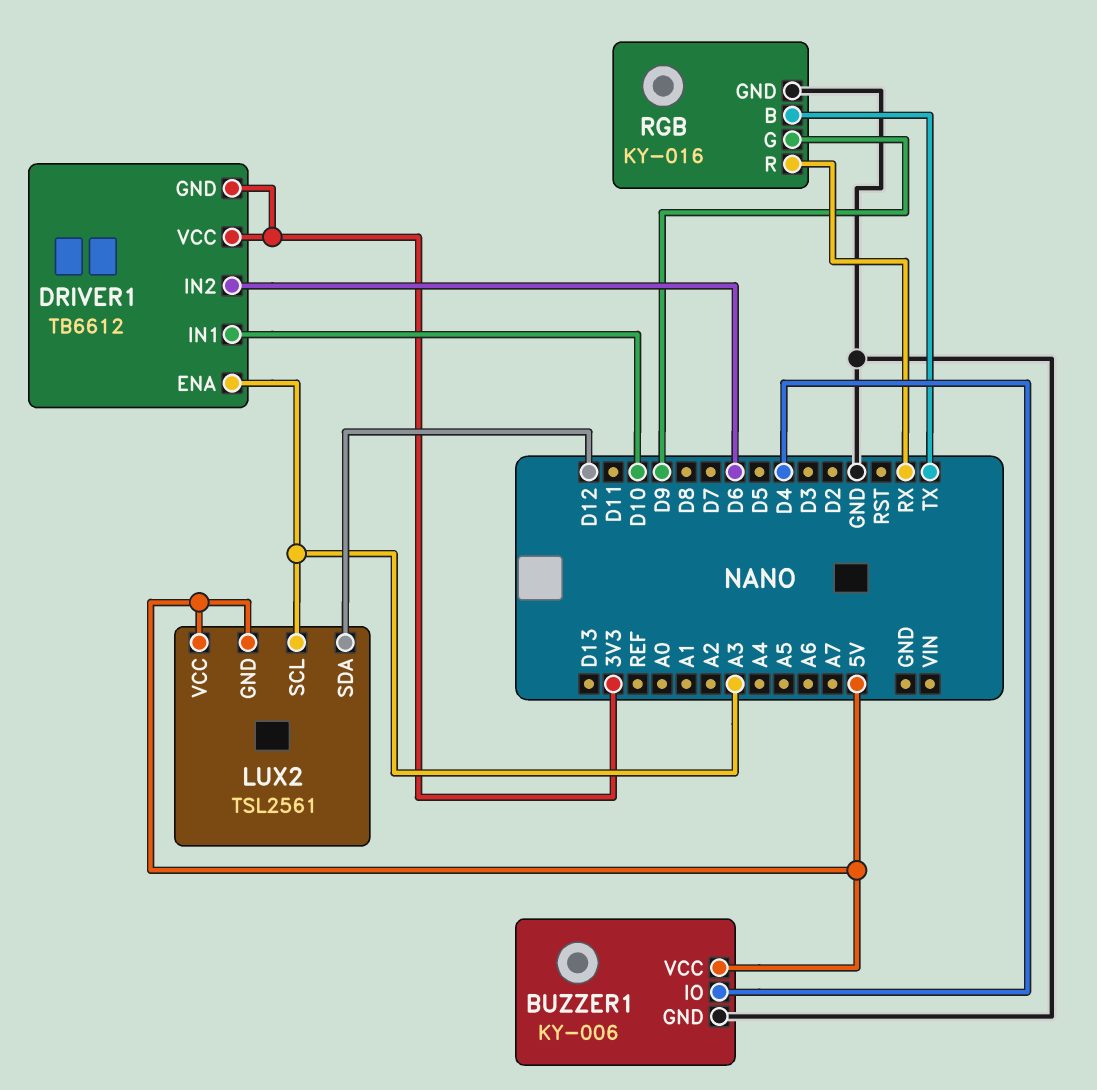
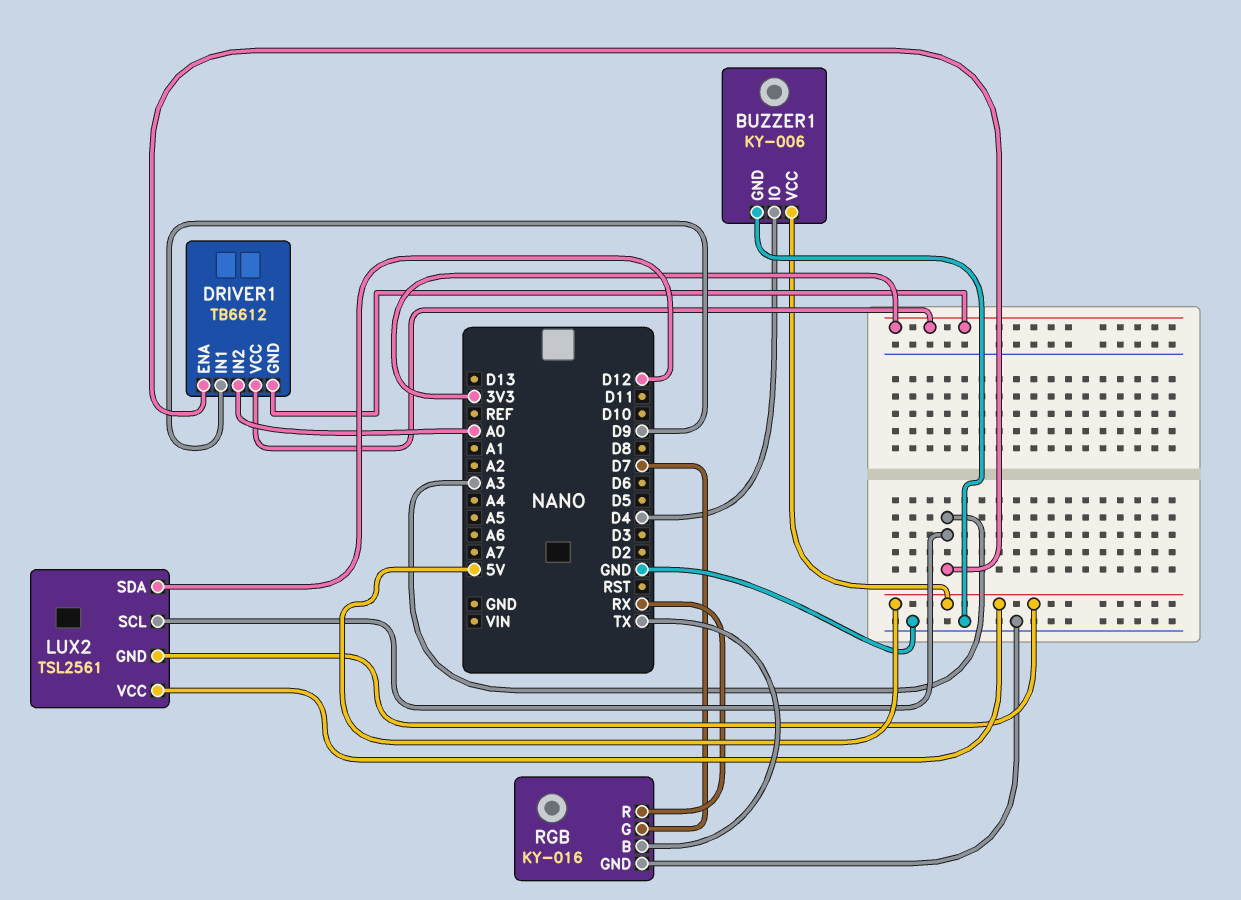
DRIVER1 pin IN1: D10 -> D9
DRIVER1 pin IN2: D6 -> A0
RGB pin G: D9 -> D7

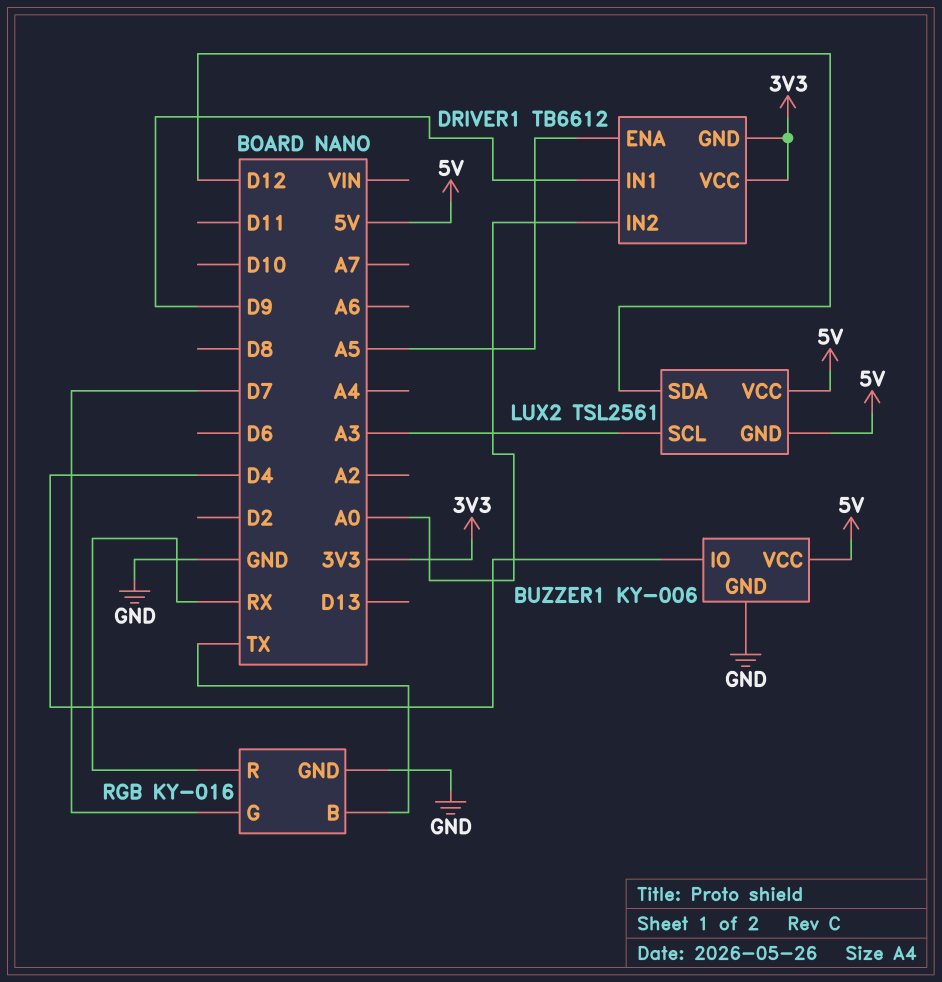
DRIVER1 pin ENA: A3 -> A5

